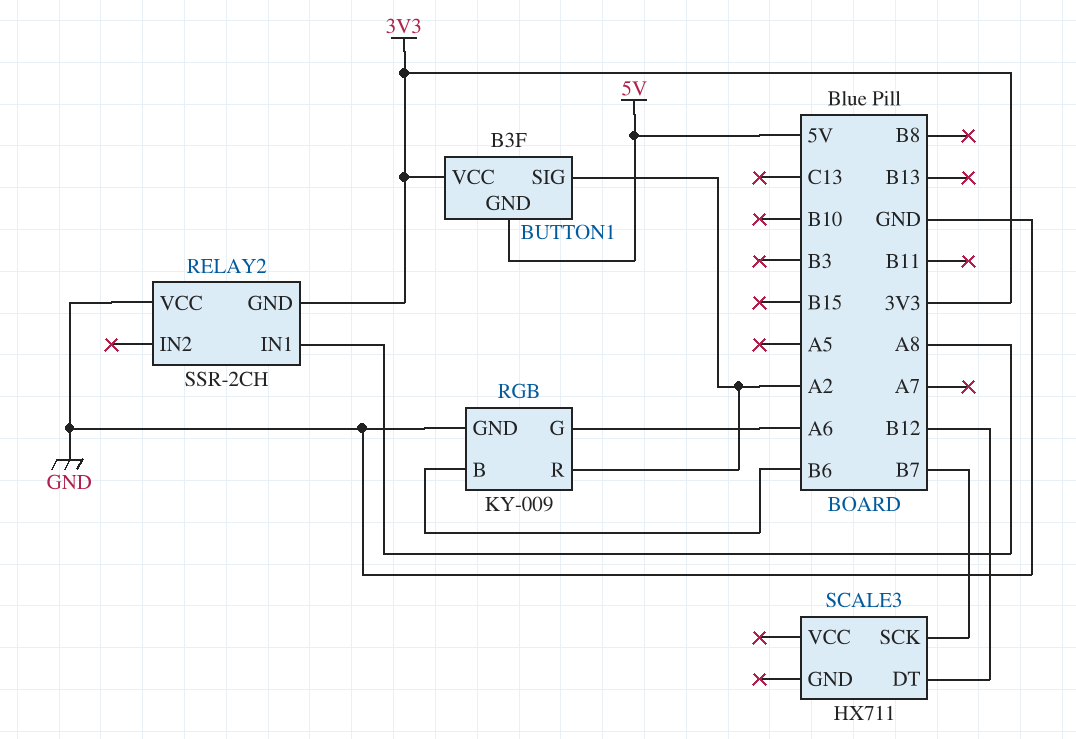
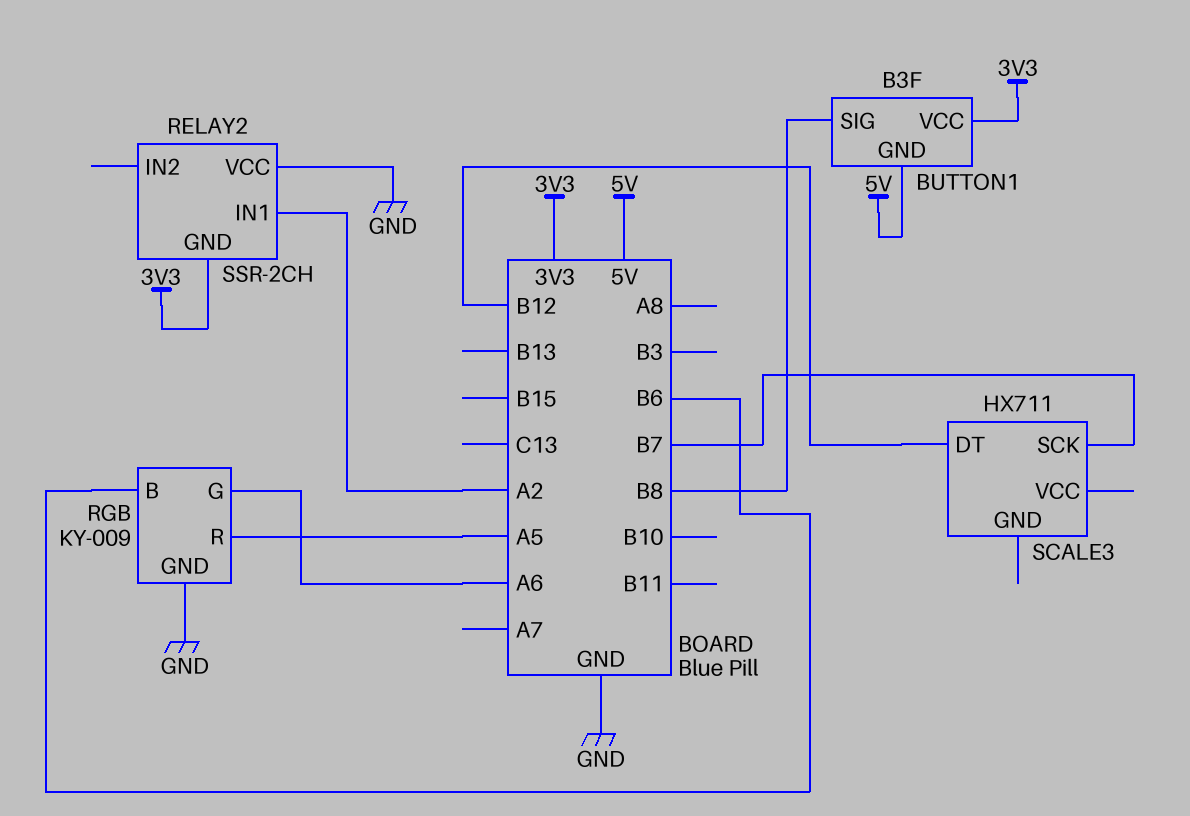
BUTTON1 pin SIG: A2 -> B8
RELAY2 pin IN1: A8 -> A2
RGB pin R: A2 -> A5

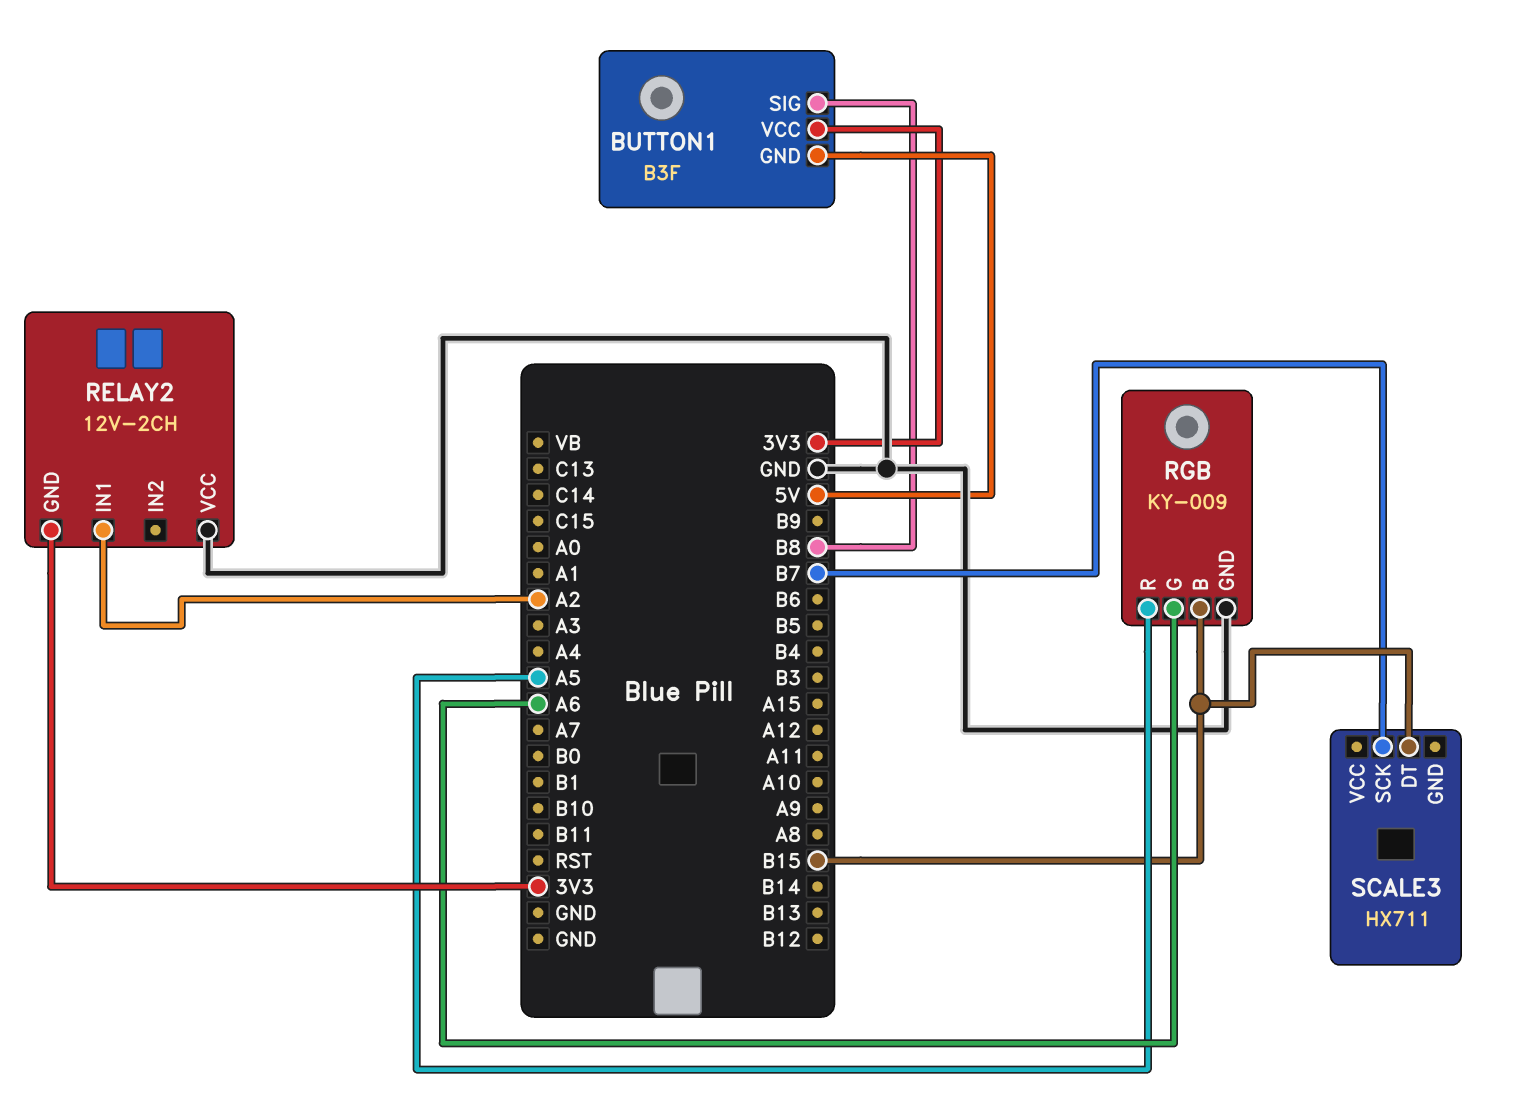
RELAY2: SSR-2CH -> 12V-2CH
RGB pin B: B6 -> B15
SCALE3 pin DT: B12 -> B15

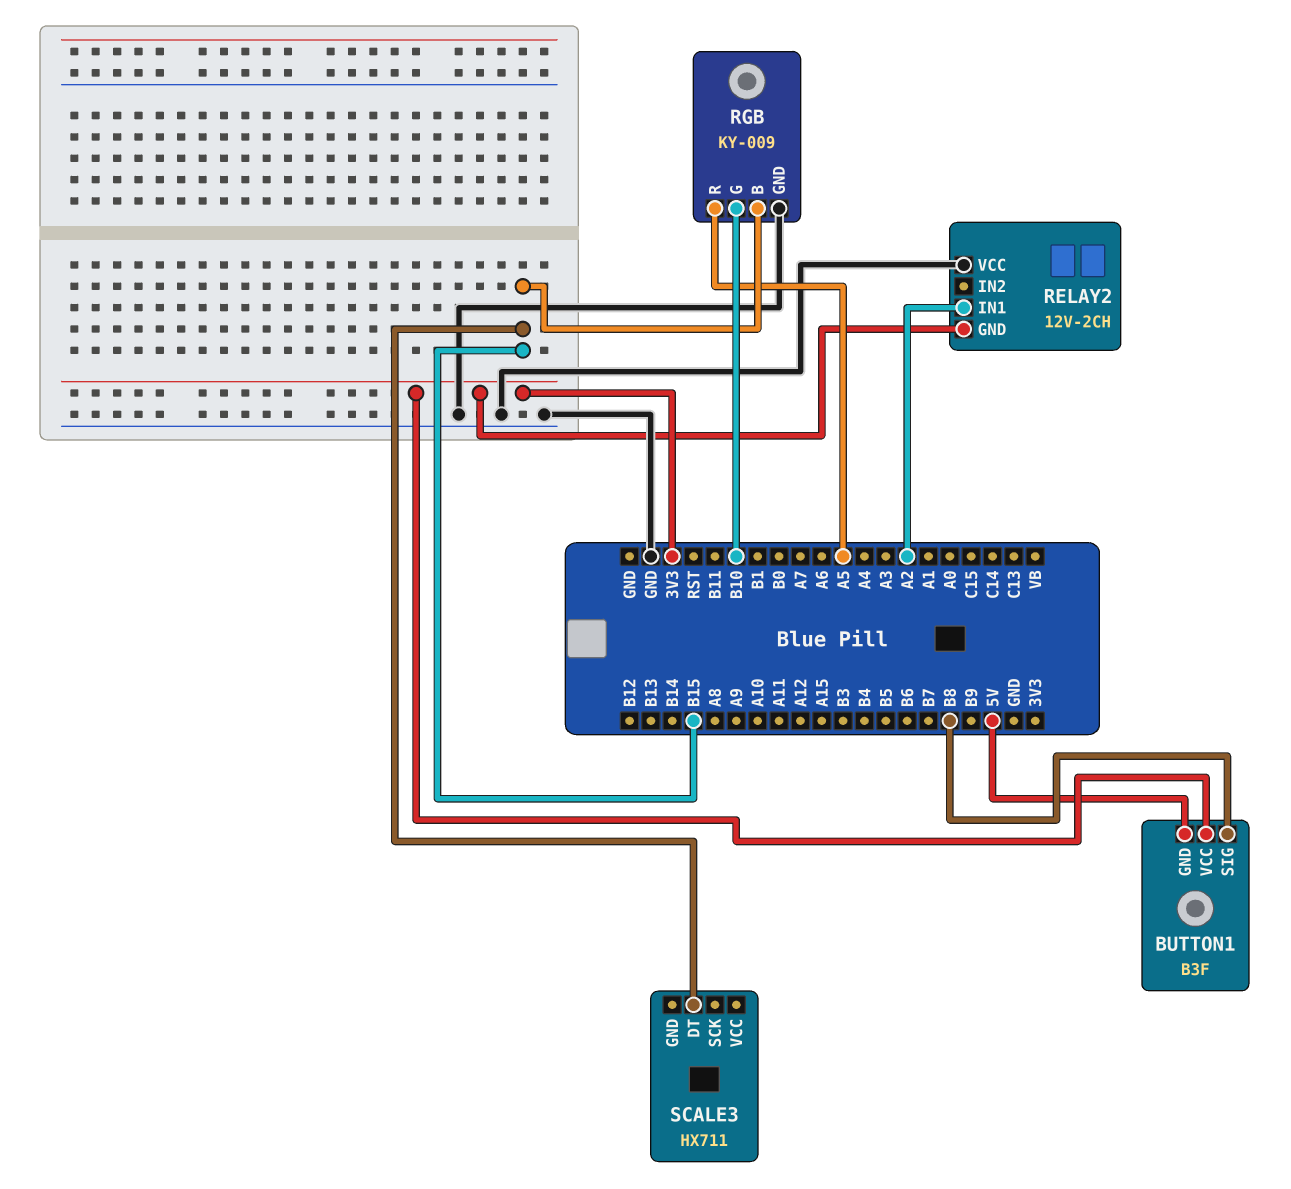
RGB pin G: A6 -> B10
SCALE3 pin SCK: B7 -> none

